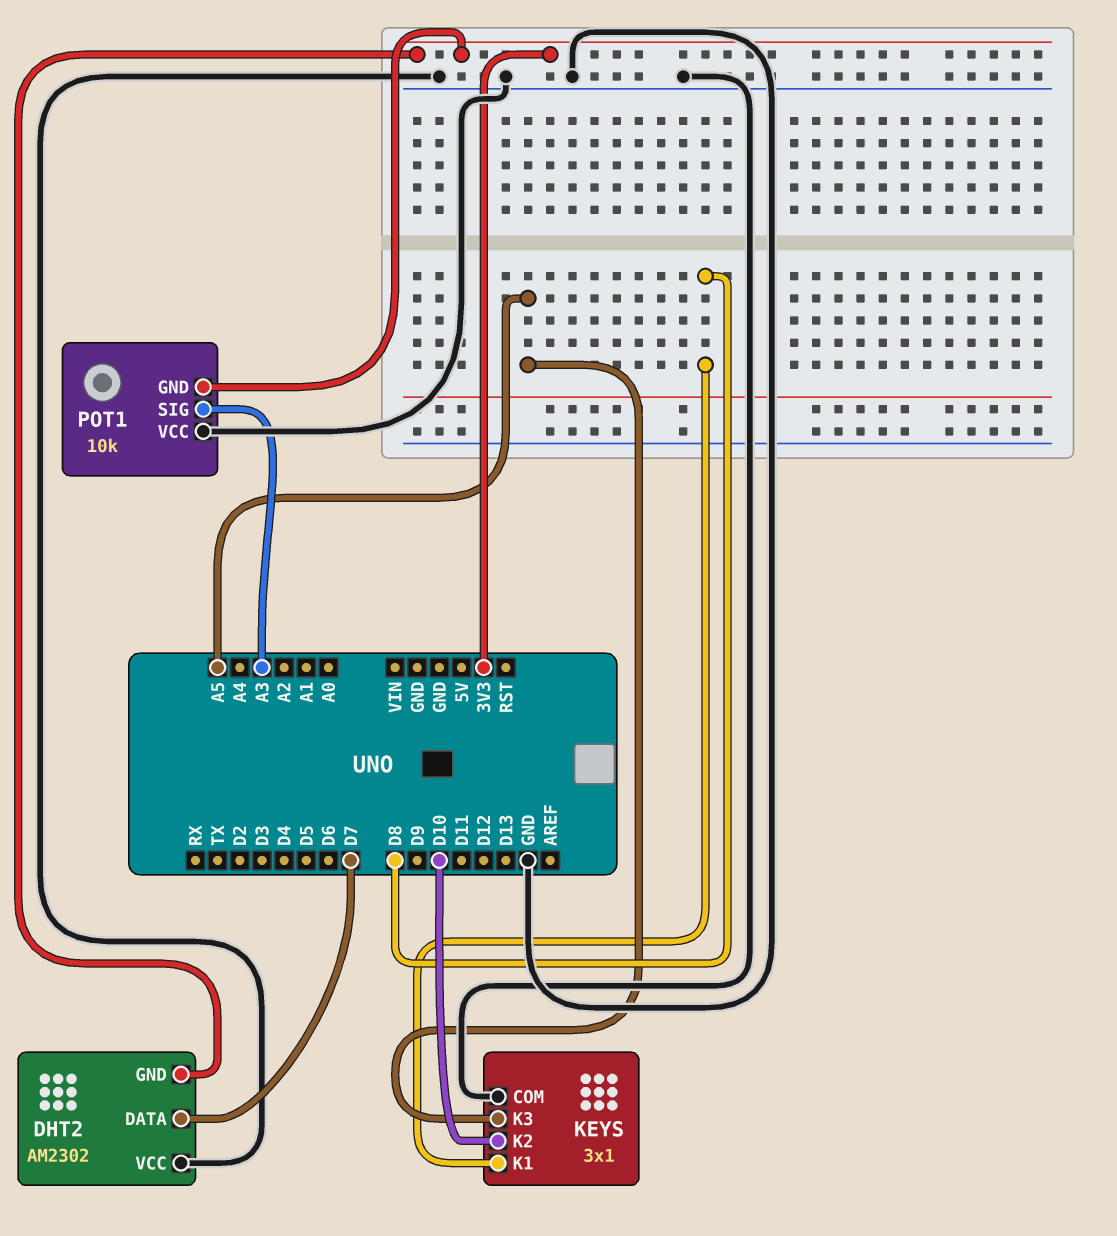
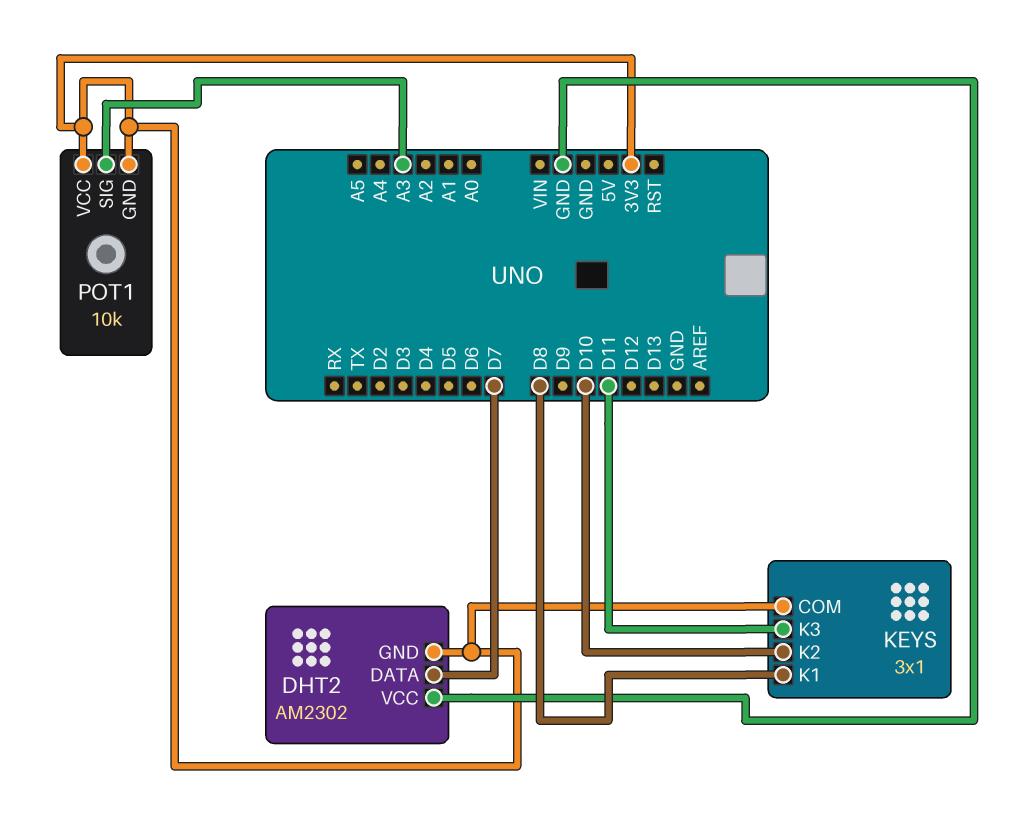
KEYS pin COM: GND -> 3V3
KEYS pin K3: A5 -> D11
POT1 pin VCC: GND -> 3V3

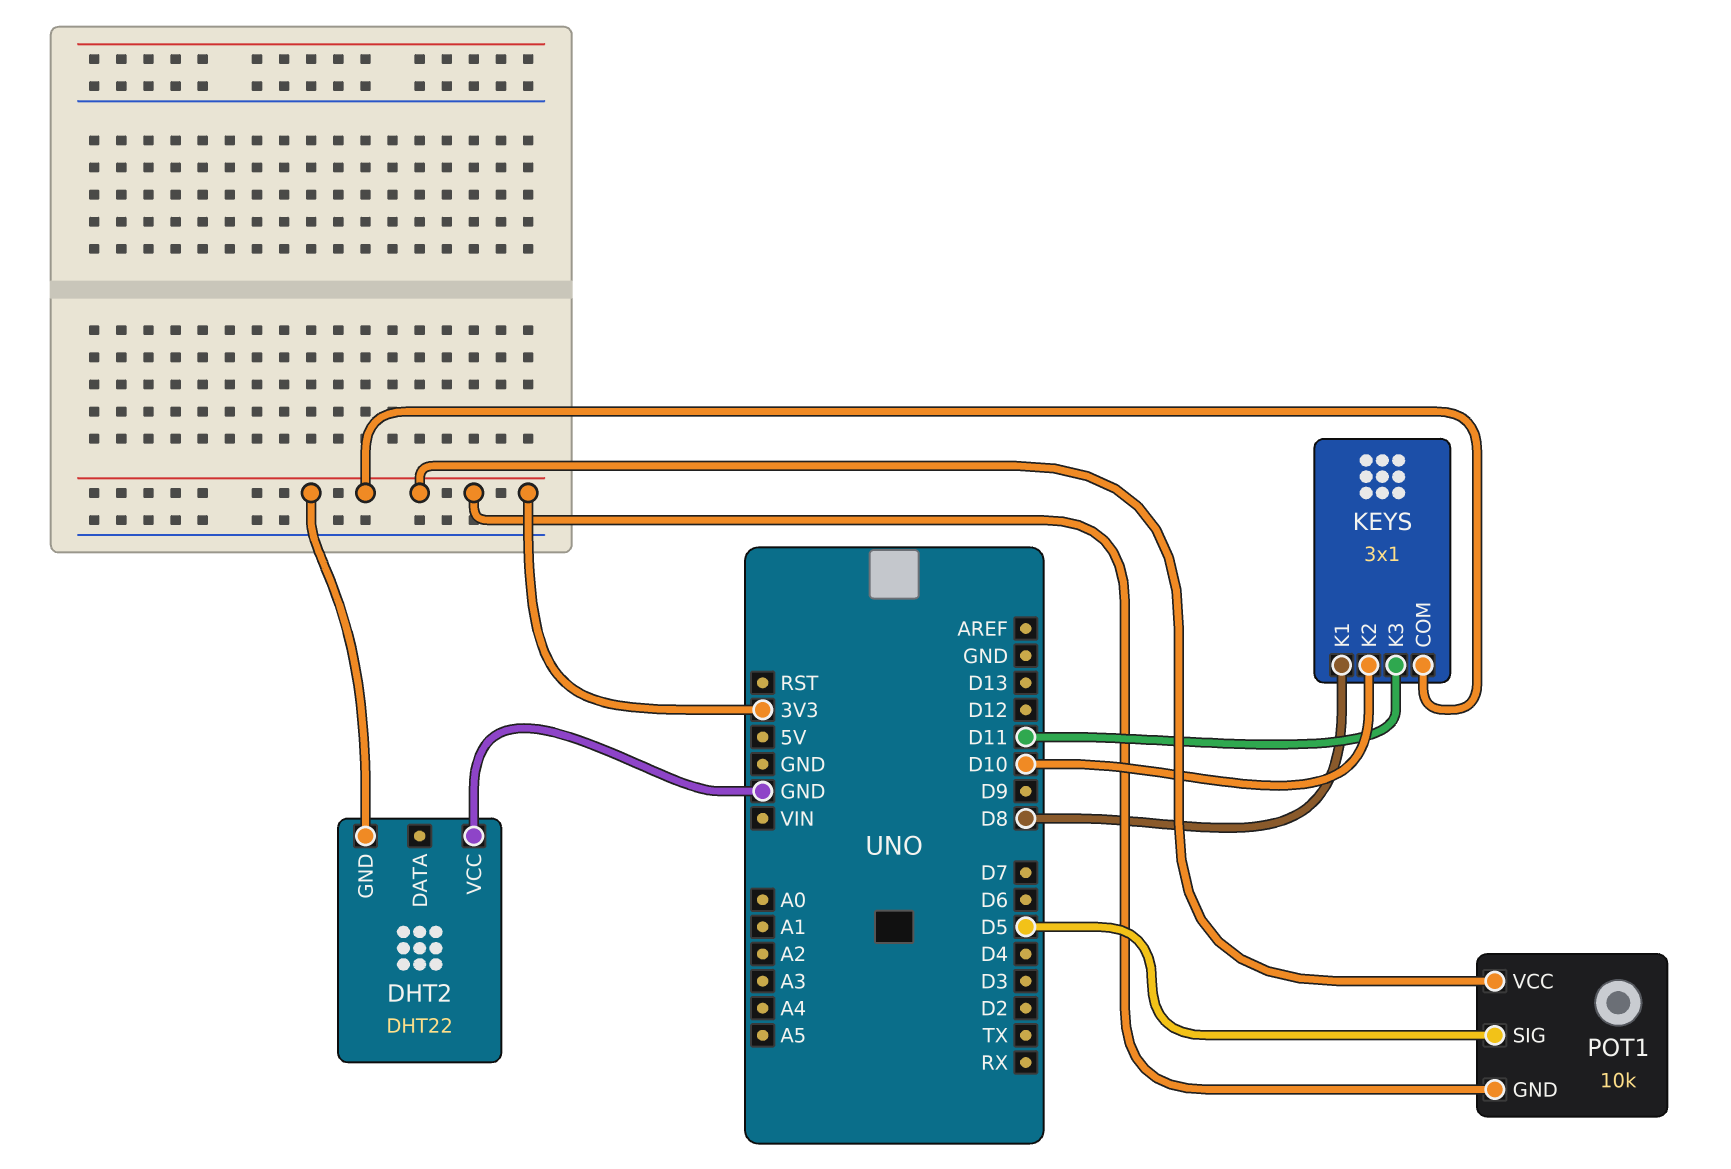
DHT2: AM2302 -> DHT22
DHT2 pin DATA: D7 -> none
POT1 pin SIG: A3 -> D5

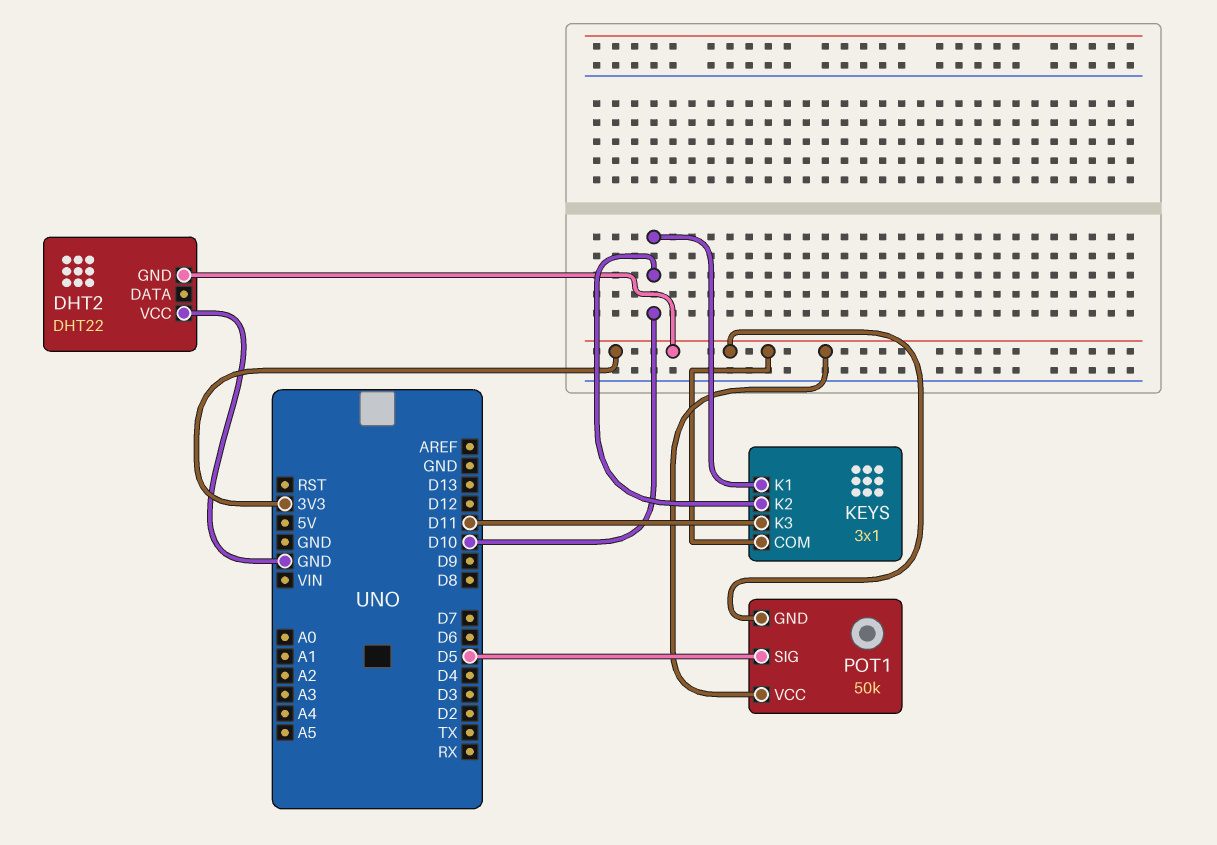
KEYS pin K1: D8 -> D10
POT1: 10k -> 50k

